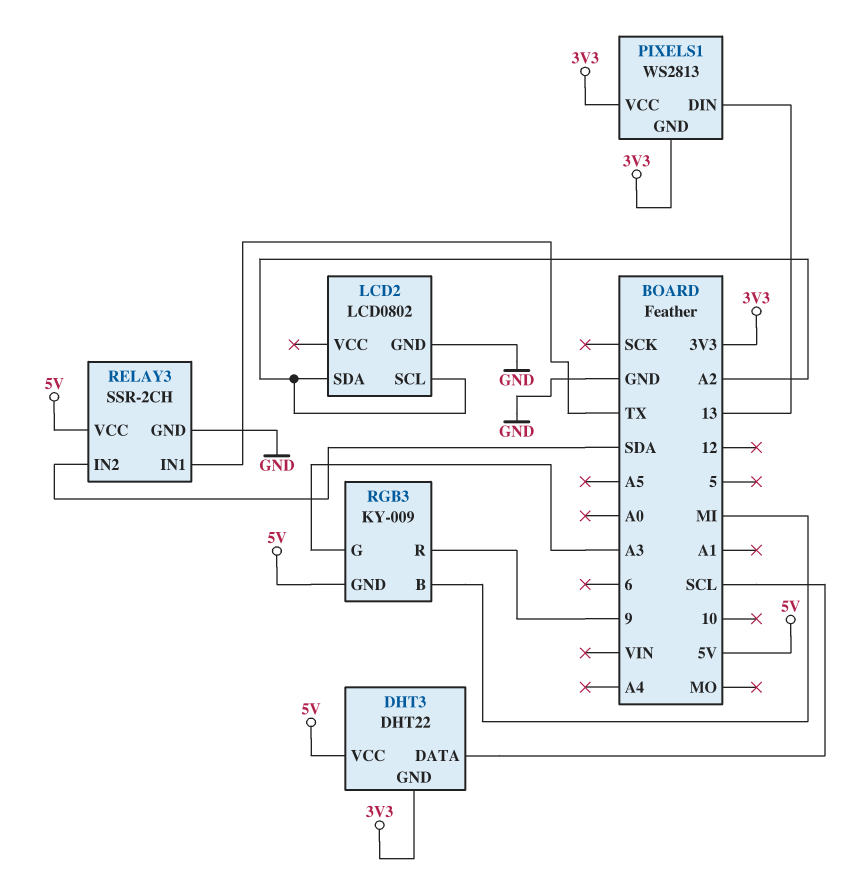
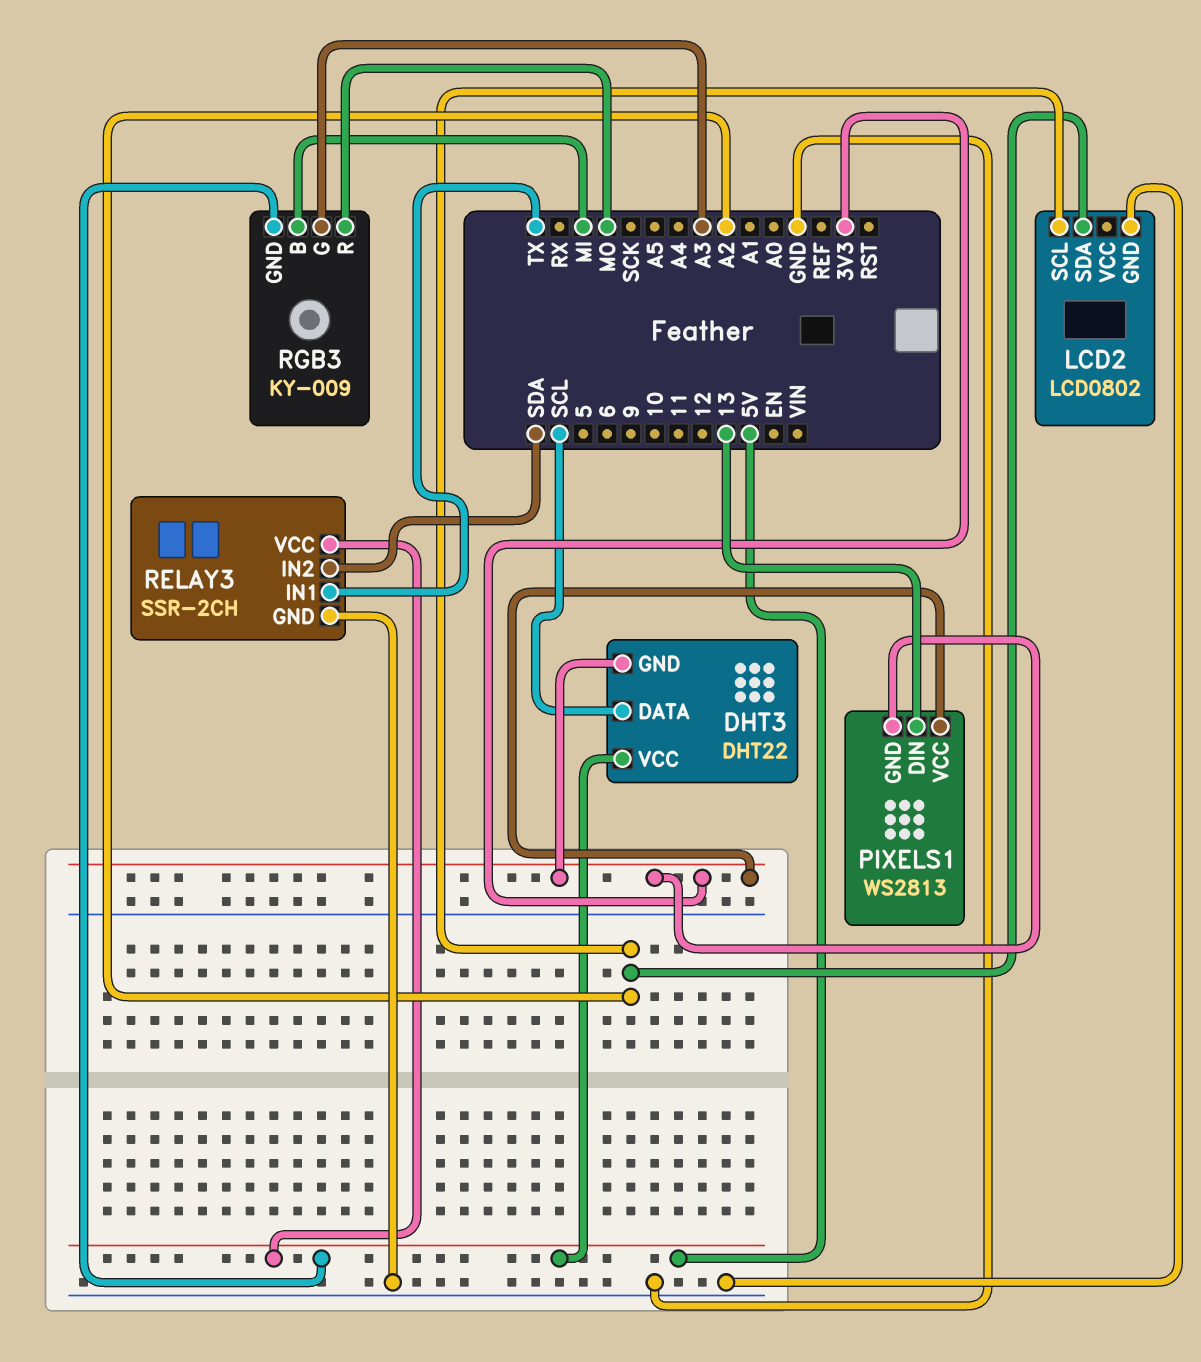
RGB3 pin R: 9 -> MO

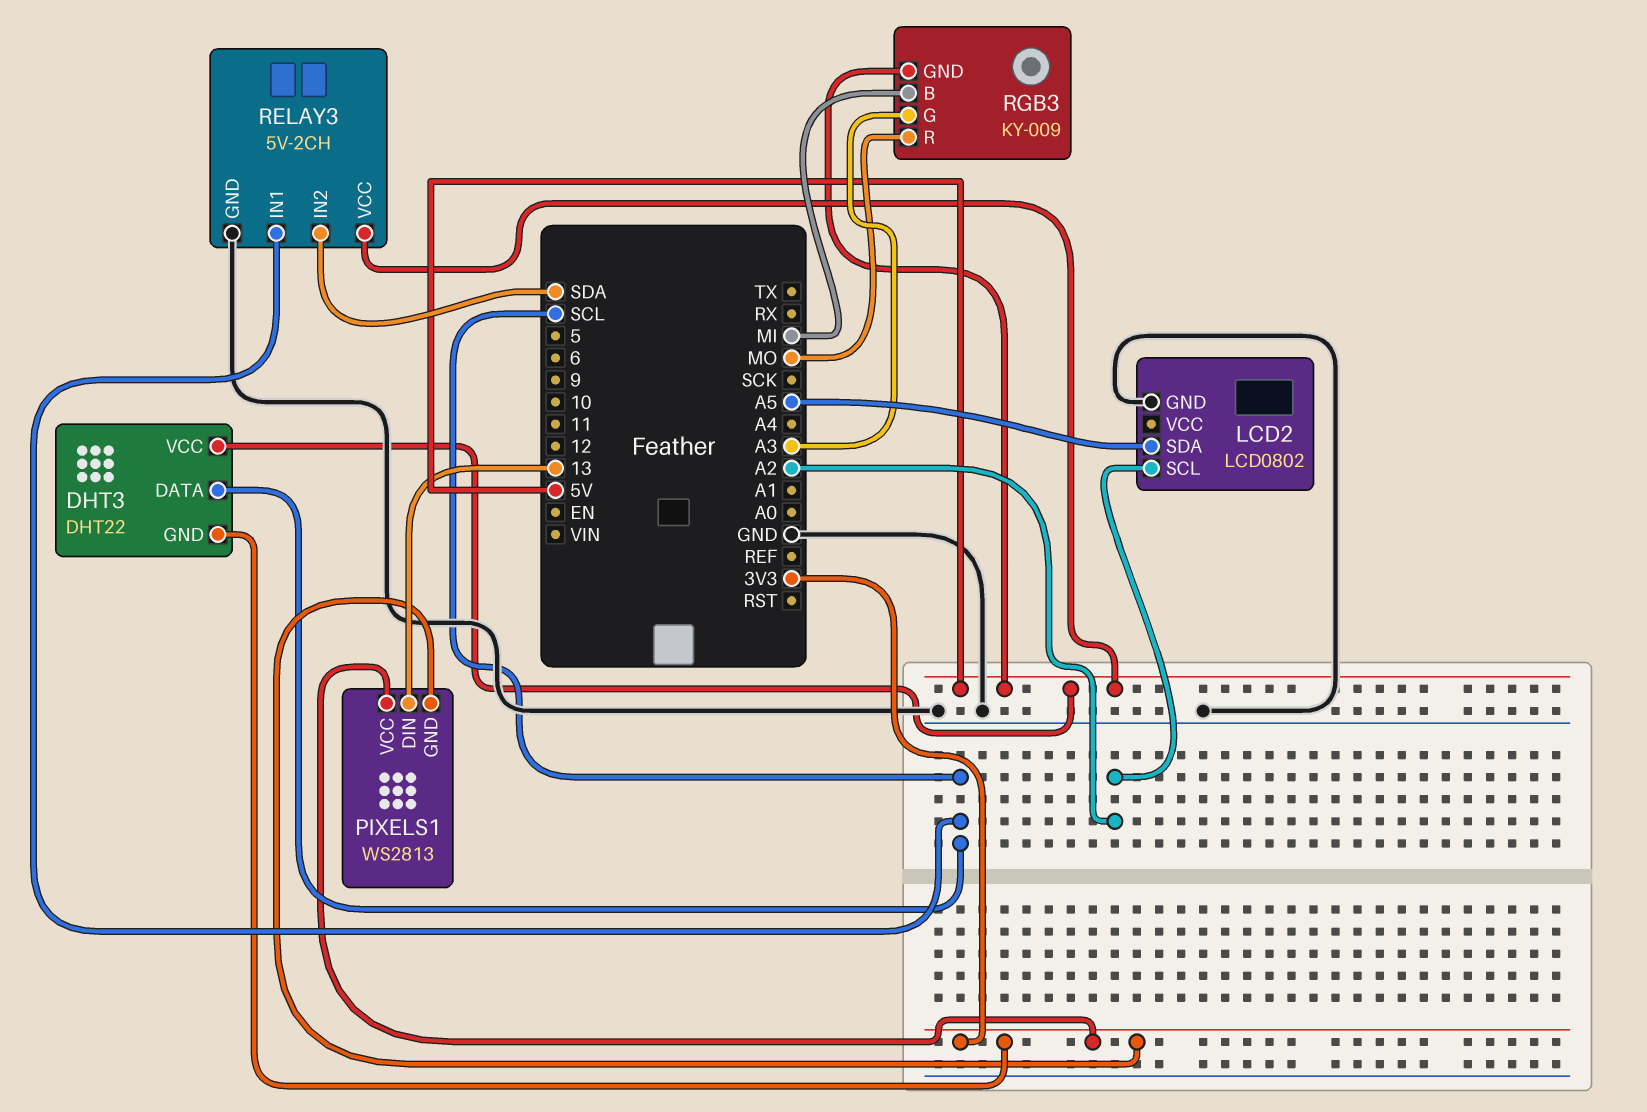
LCD2 pin SDA: A2 -> A5
RELAY3: SSR-2CH -> 5V-2CH
RELAY3 pin IN1: TX -> SCL

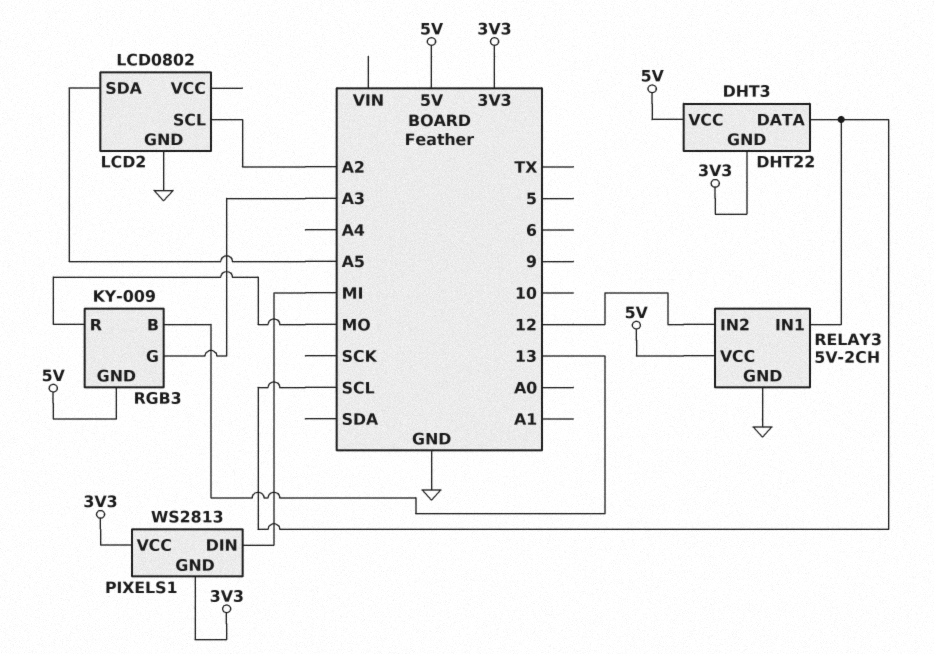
PIXELS1 pin DIN: 13 -> MI
RELAY3 pin IN2: SDA -> 12
RGB3 pin B: MI -> 13

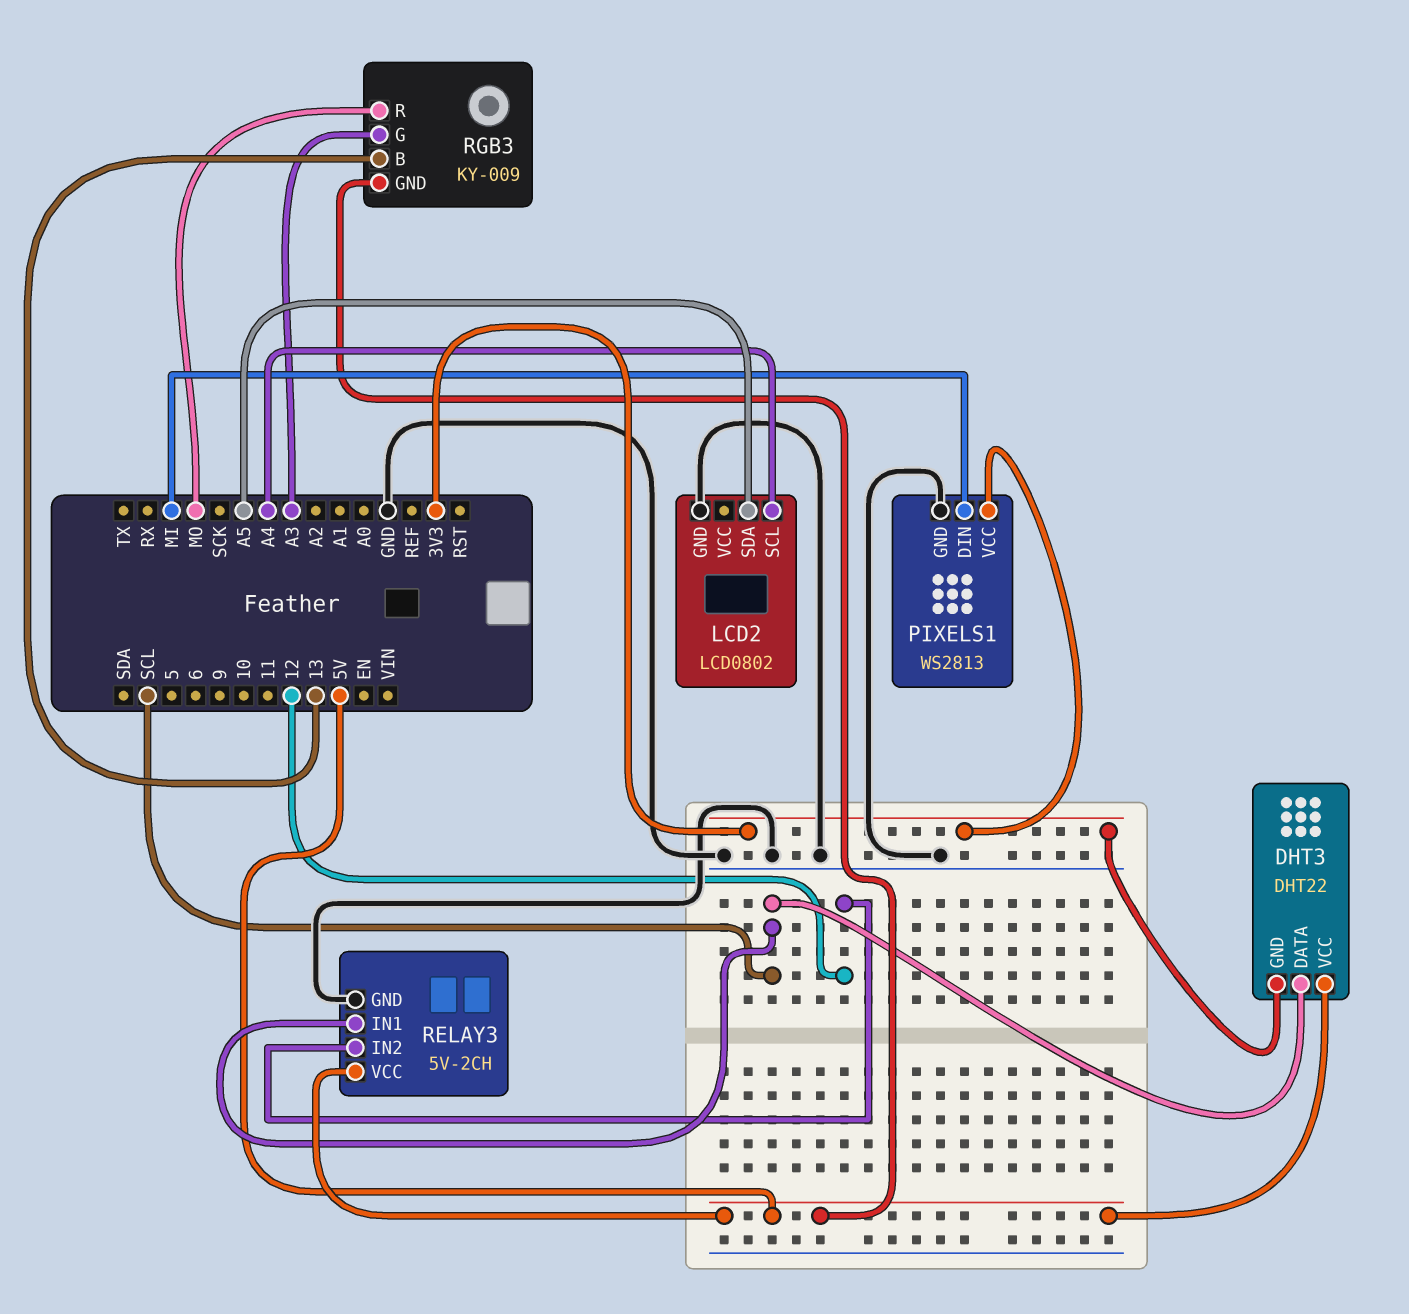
LCD2 pin SCL: A2 -> A4
PIXELS1 pin GND: 3V3 -> GND

